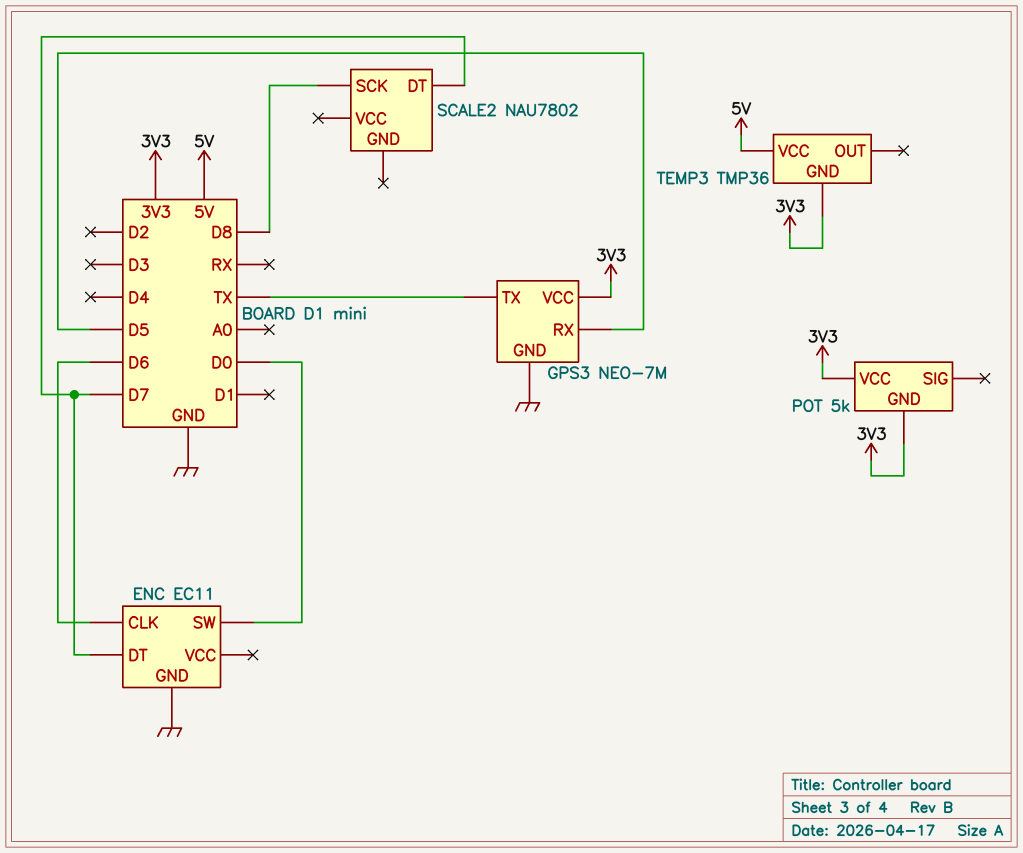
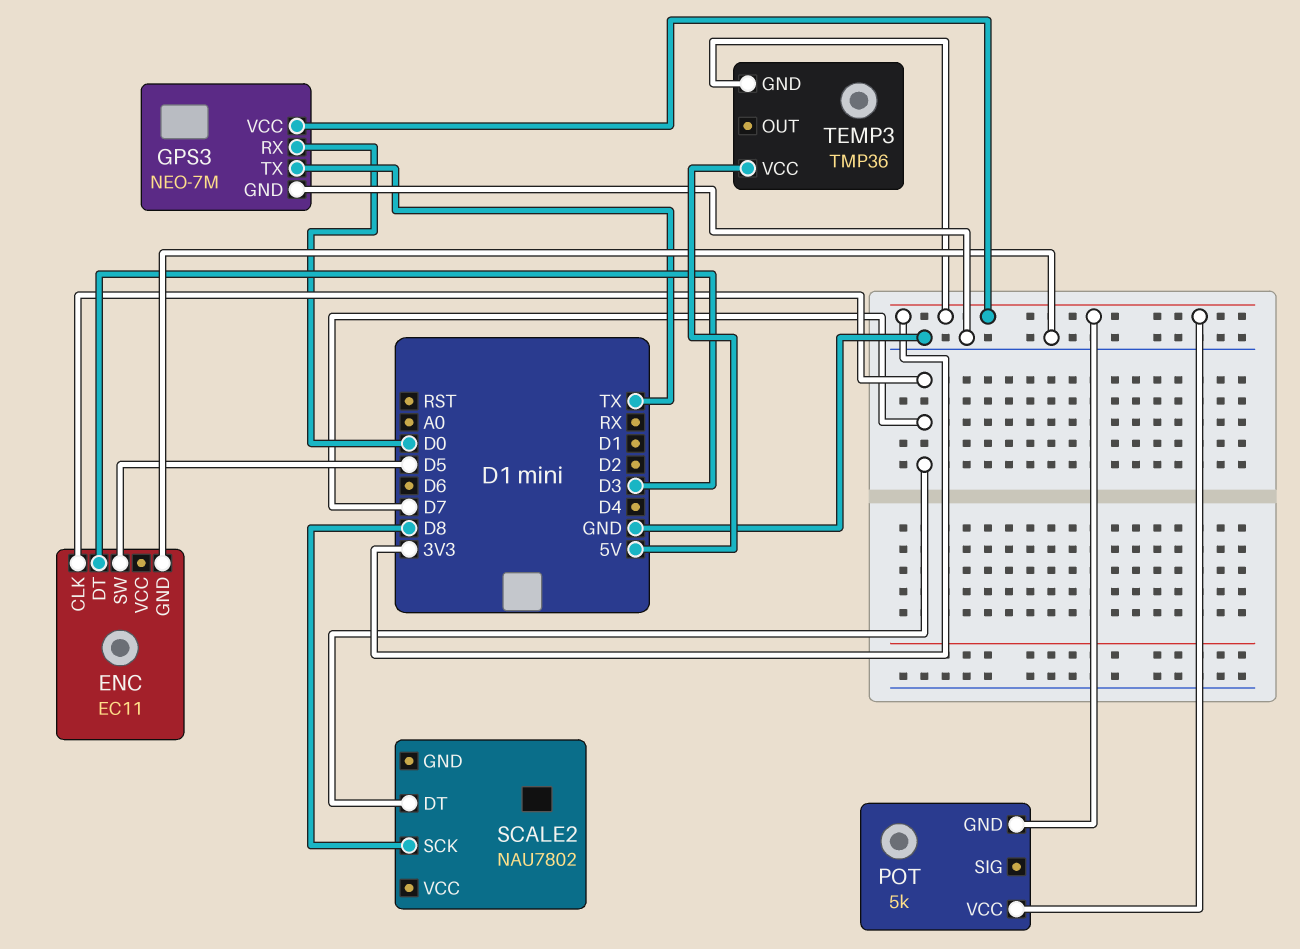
ENC pin CLK: D6 -> D7
ENC pin DT: D7 -> D3
ENC pin SW: D0 -> D5
GPS3 pin RX: D5 -> D0

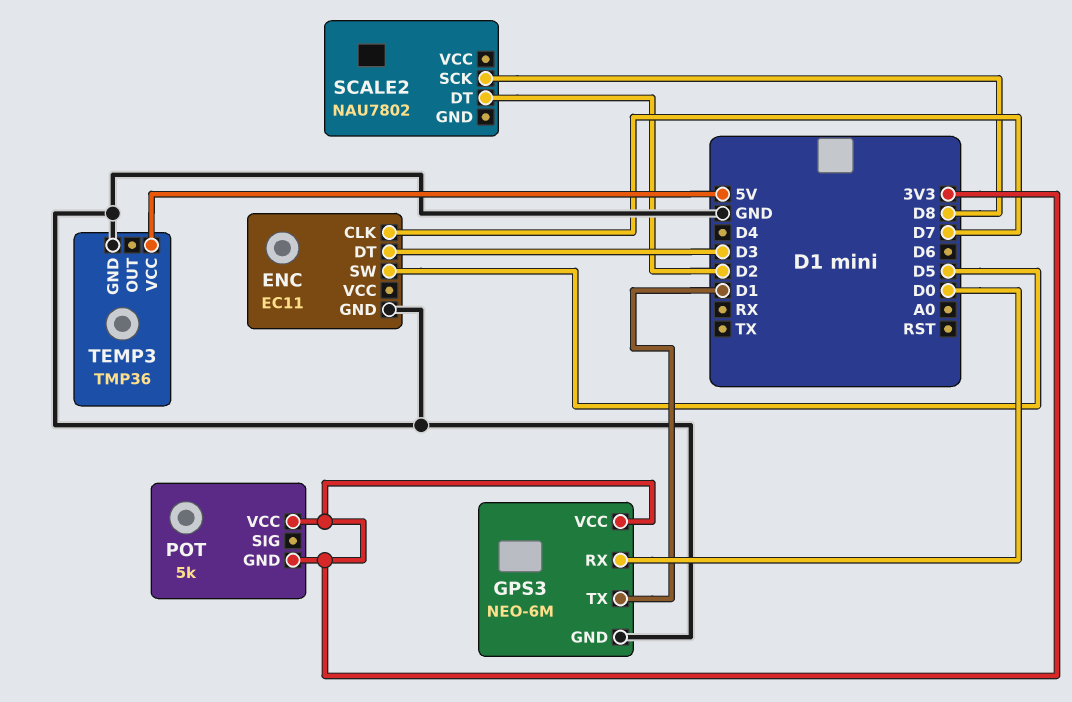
GPS3: NEO-7M -> NEO-6M
GPS3 pin TX: TX -> D1
SCALE2 pin DT: D7 -> D2
TEMP3 pin GND: 3V3 -> GND

